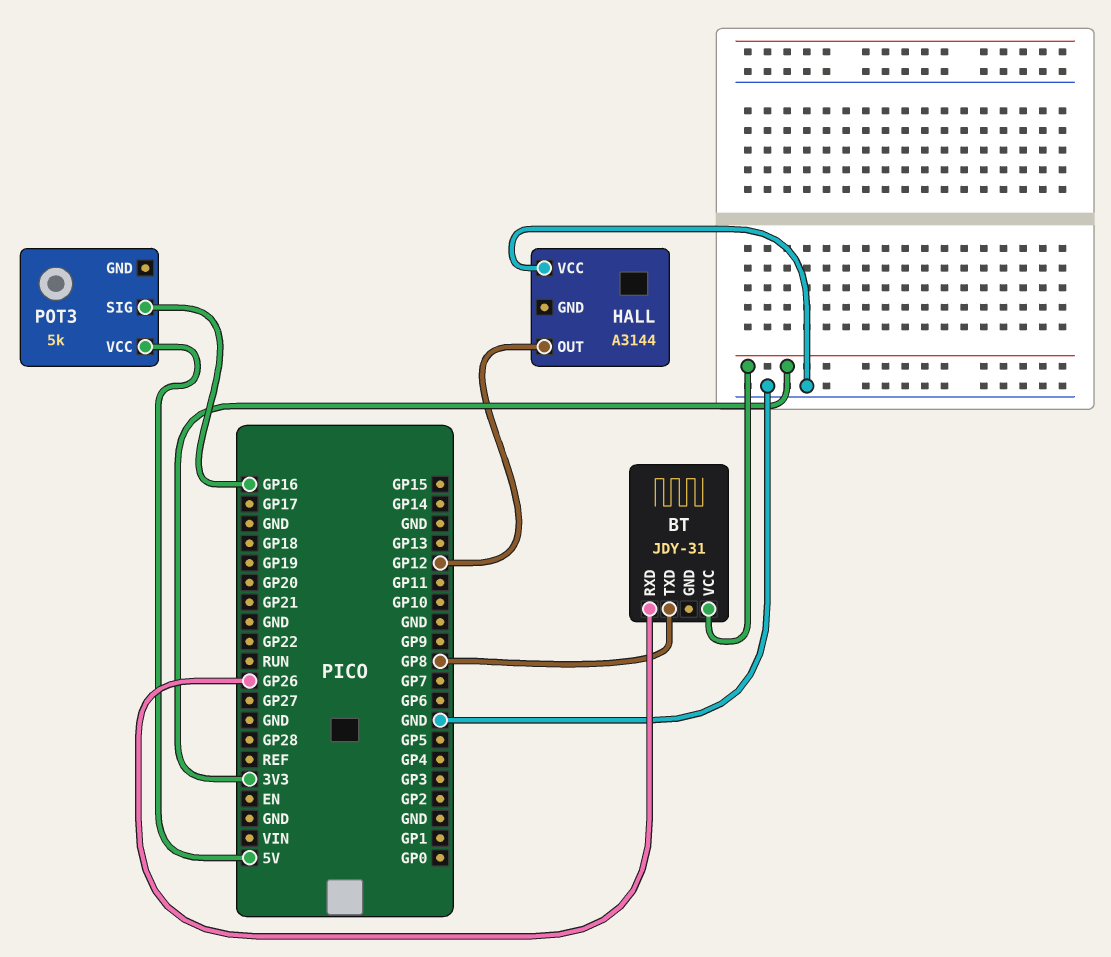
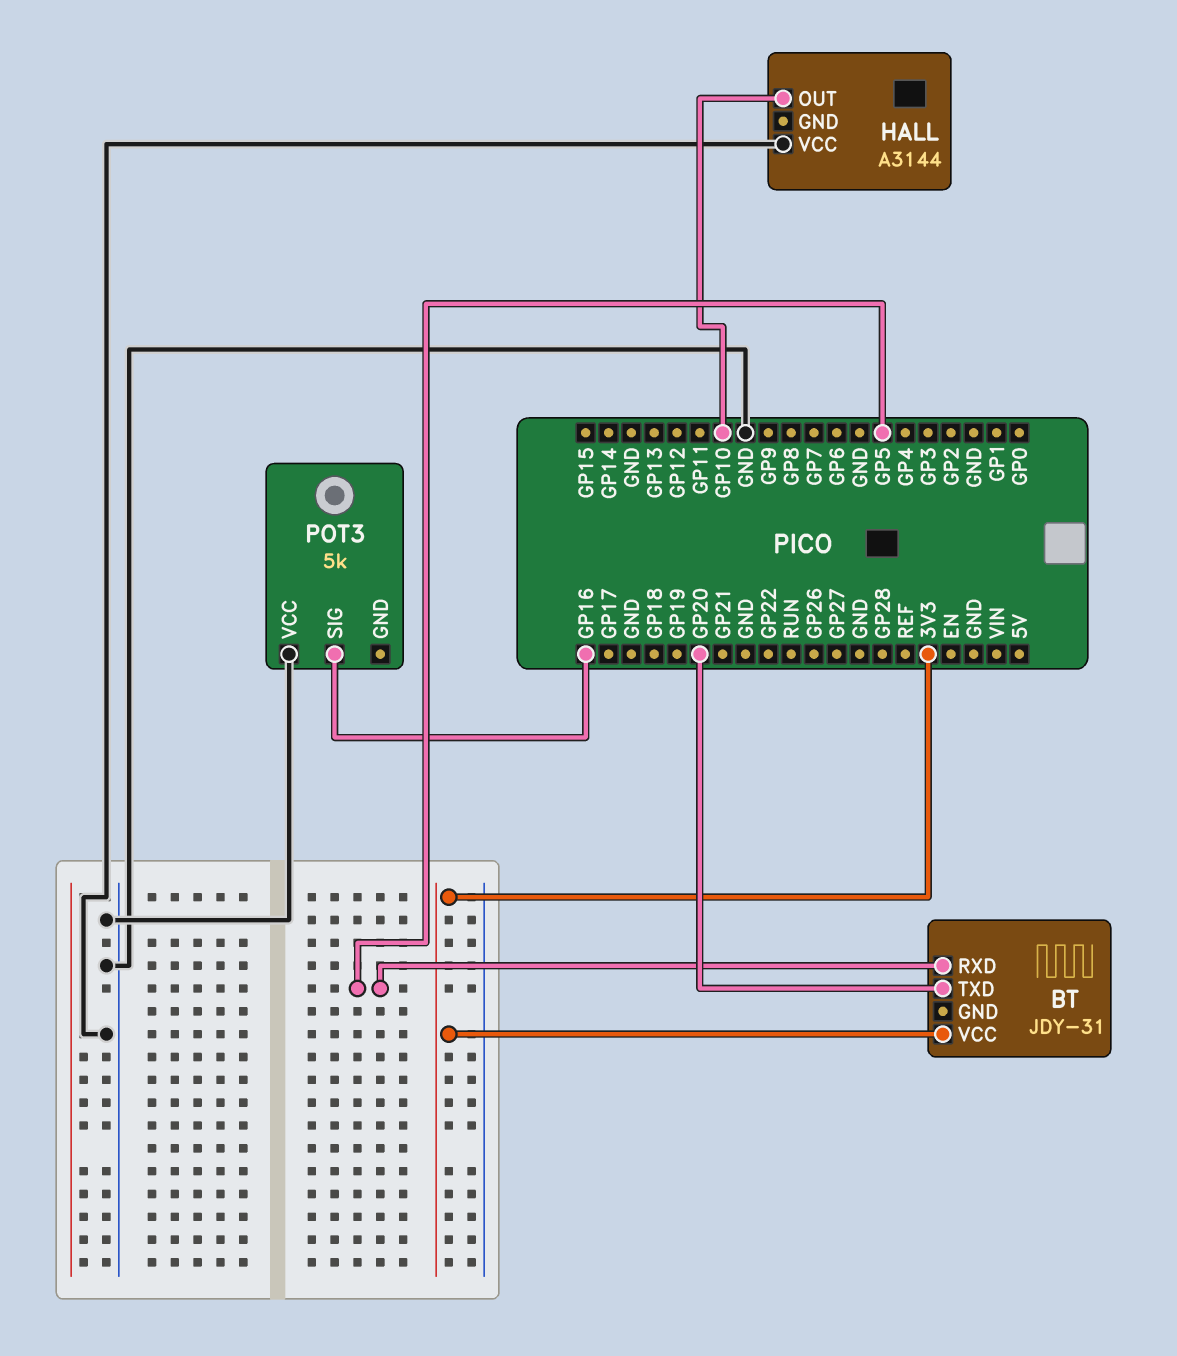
BT pin RXD: GP26 -> GP5
BT pin TXD: GP8 -> GP20
HALL pin OUT: GP12 -> GP10
POT3 pin VCC: 5V -> GND

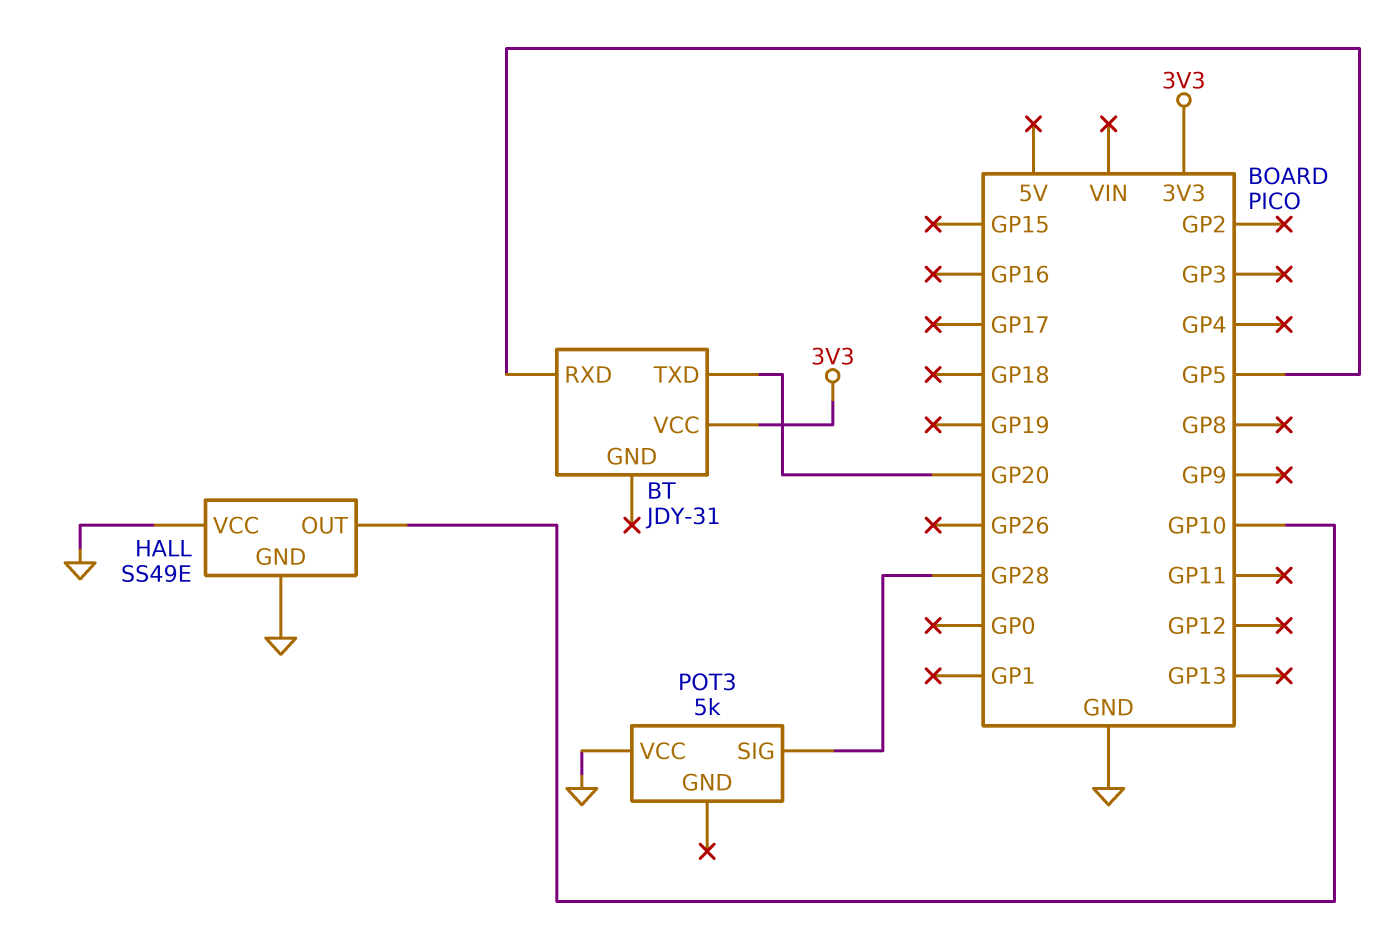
HALL: A3144 -> SS49E
HALL pin GND: none -> GND
POT3 pin SIG: GP16 -> GP28

